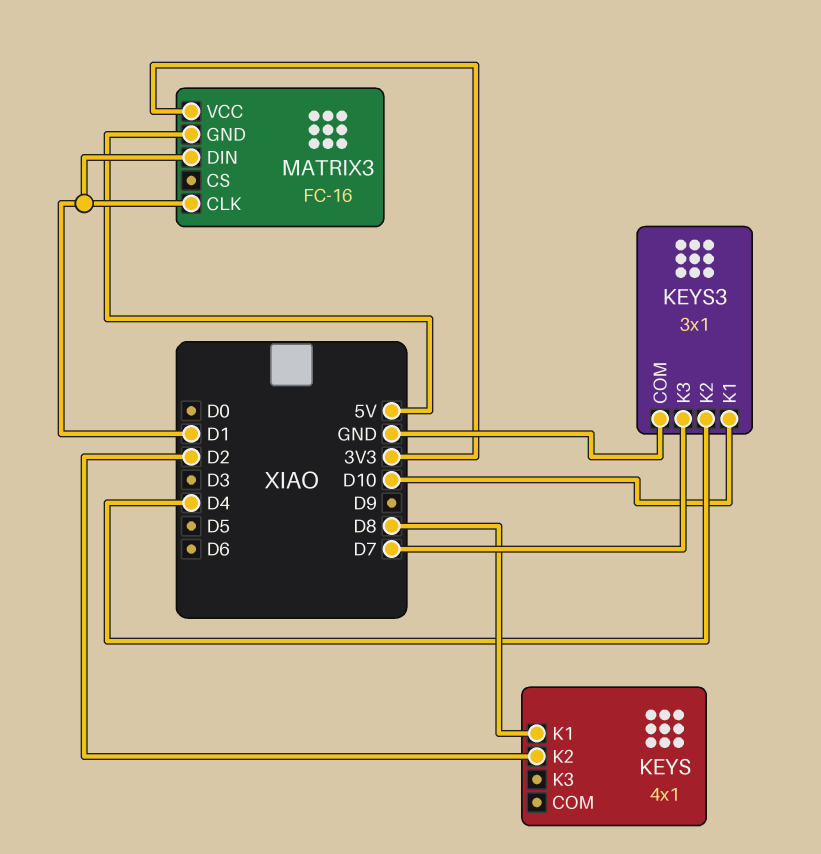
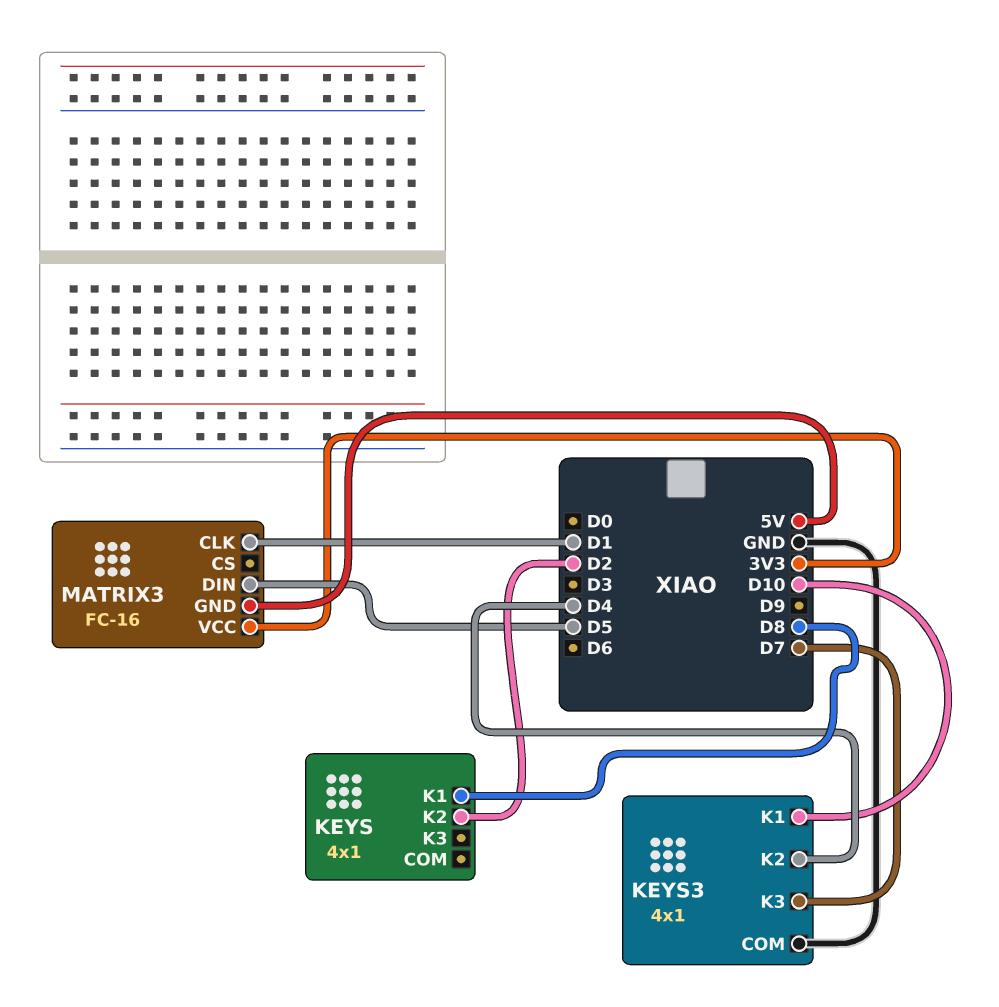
KEYS3: 3x1 -> 4x1
MATRIX3 pin DIN: D1 -> D5

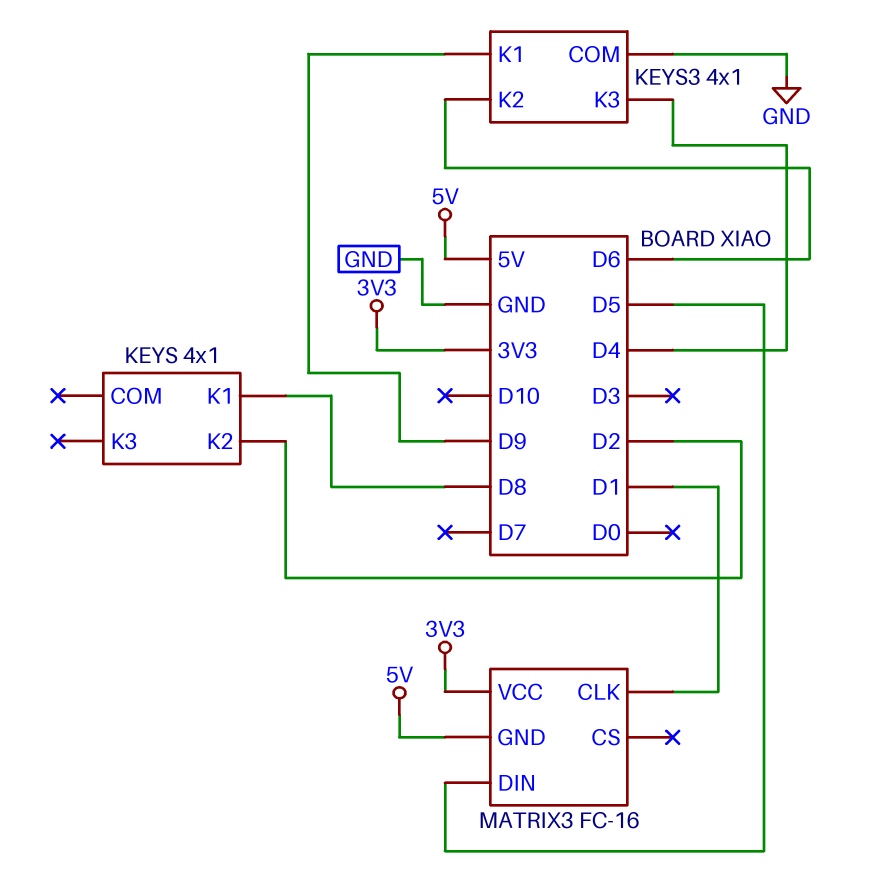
KEYS3 pin K1: D10 -> D9
KEYS3 pin K2: D4 -> D6
KEYS3 pin K3: D7 -> D4

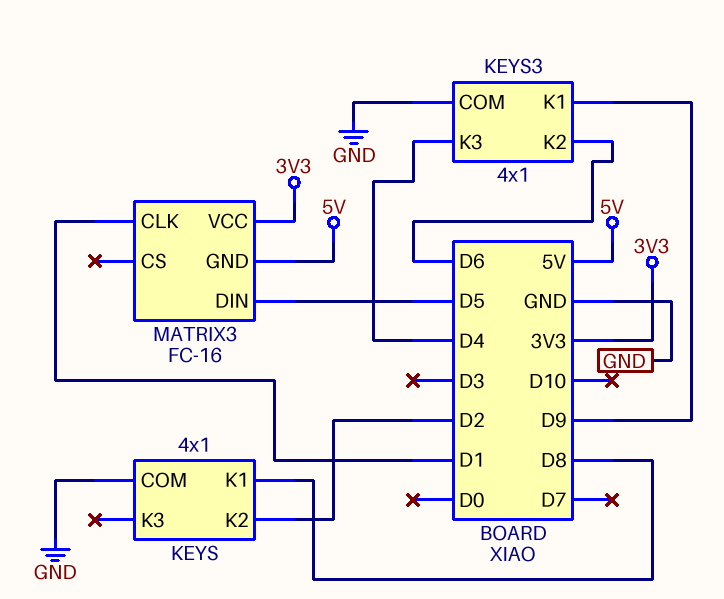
KEYS pin COM: none -> GND

